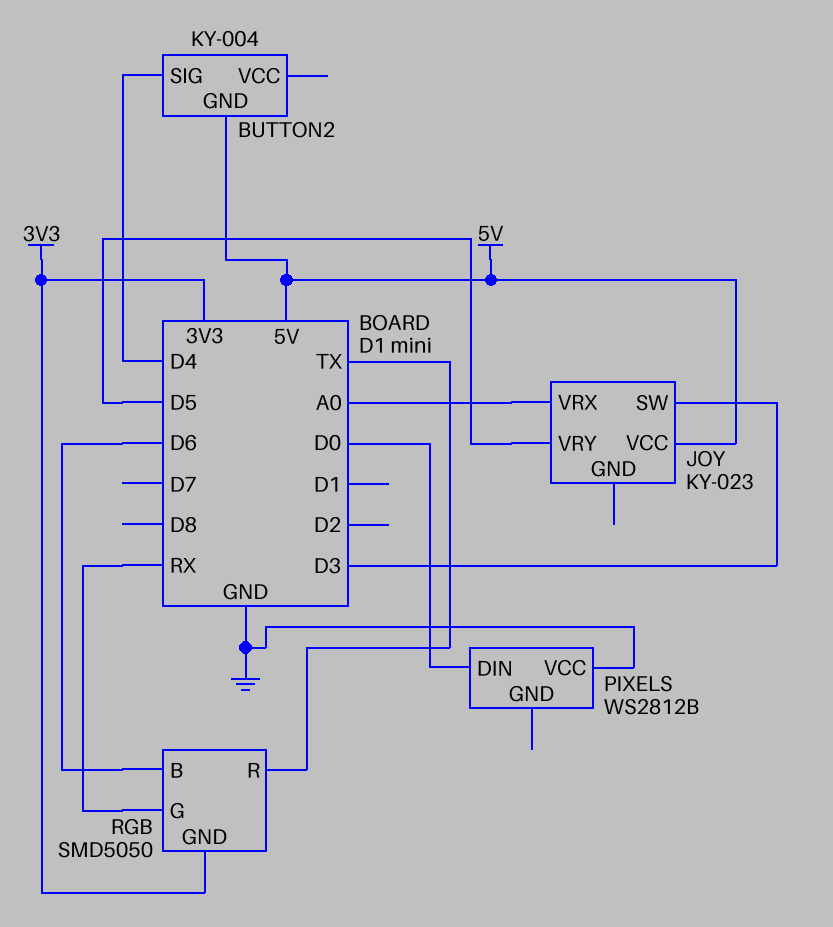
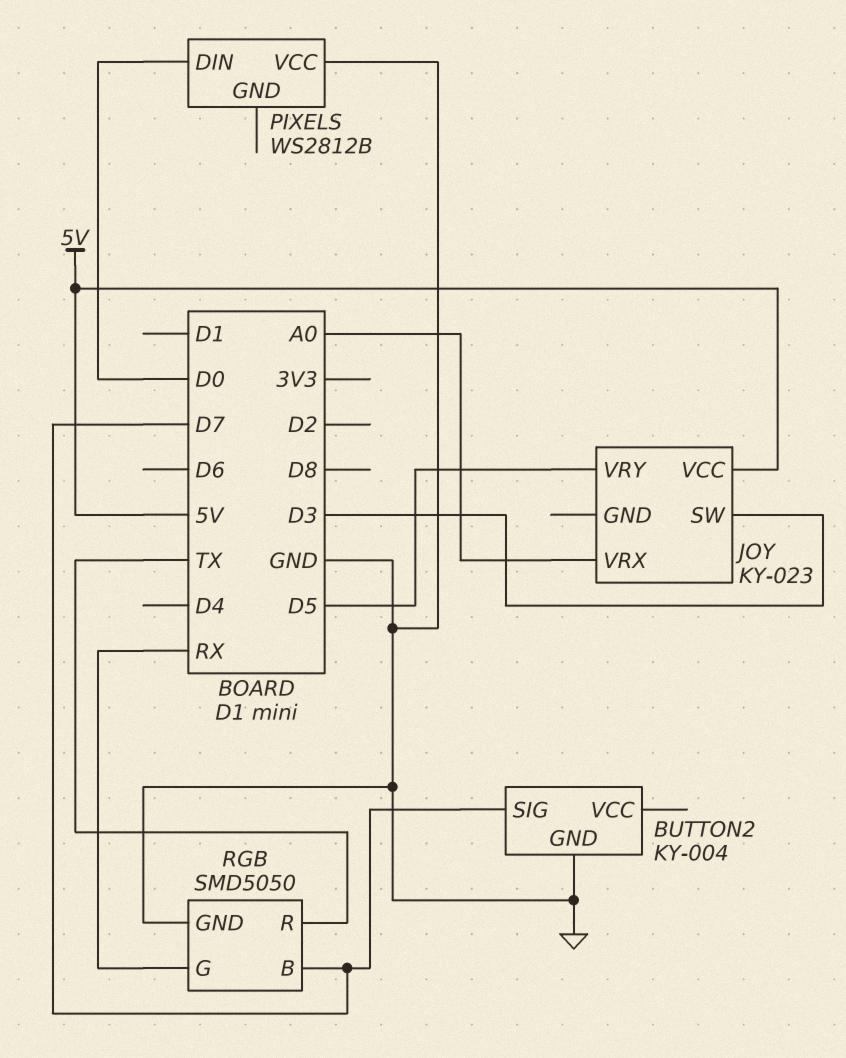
BUTTON2 pin GND: 5V -> GND
BUTTON2 pin SIG: D4 -> D7
RGB pin B: D6 -> D7
RGB pin GND: 3V3 -> GND

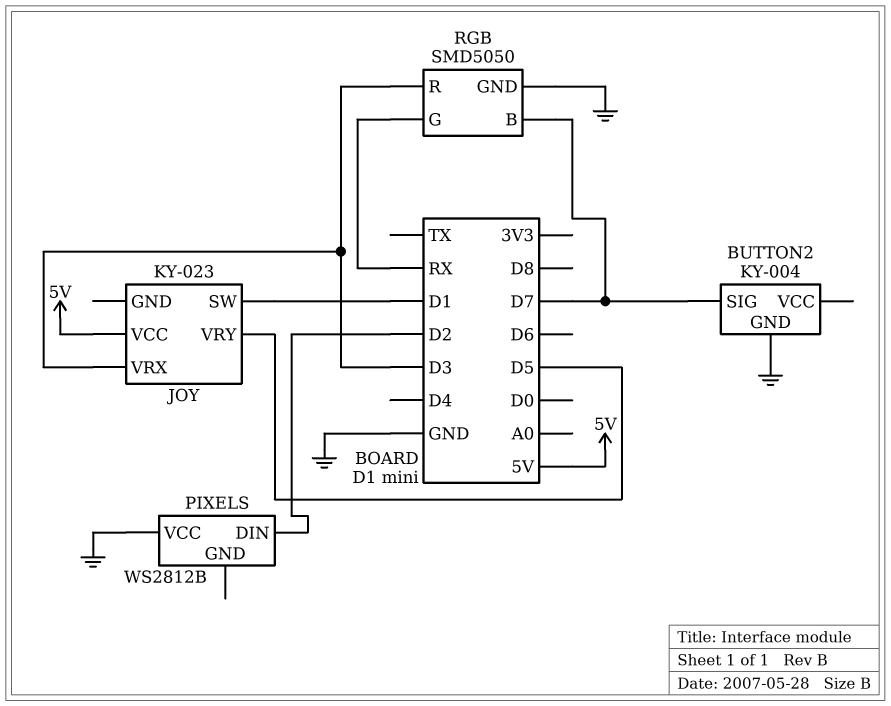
JOY pin SW: D3 -> D1
JOY pin VRX: A0 -> D3
PIXELS pin DIN: D0 -> D2
RGB pin R: TX -> D3

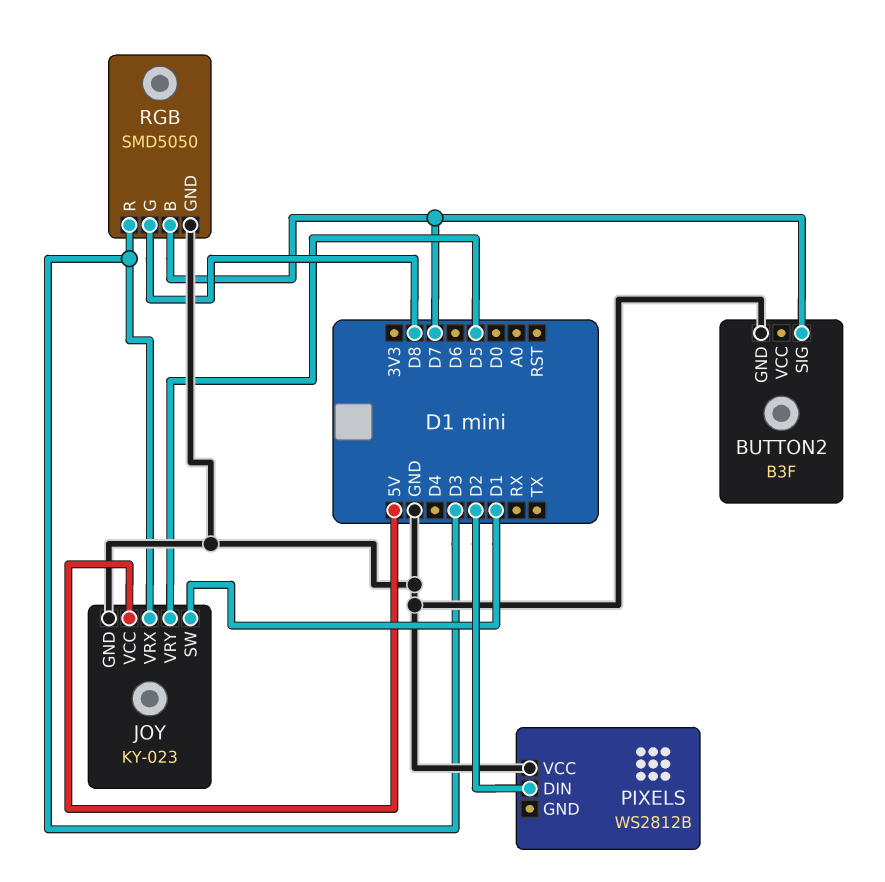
BUTTON2: KY-004 -> B3F
JOY pin GND: none -> GND
RGB pin G: RX -> D8

